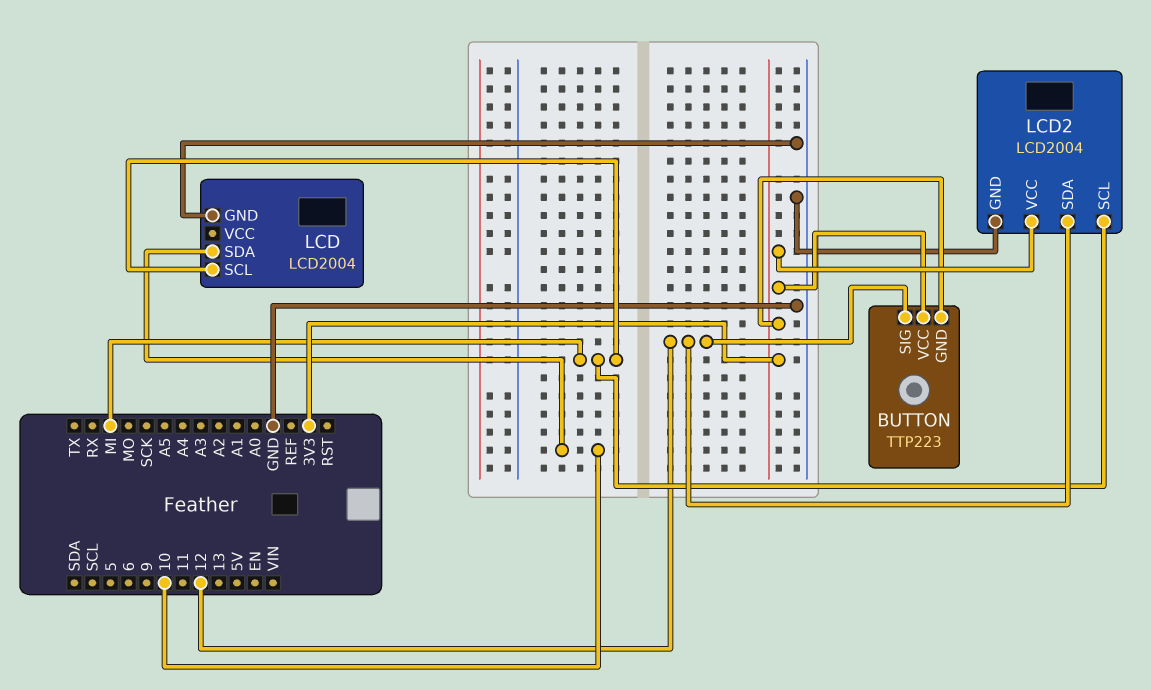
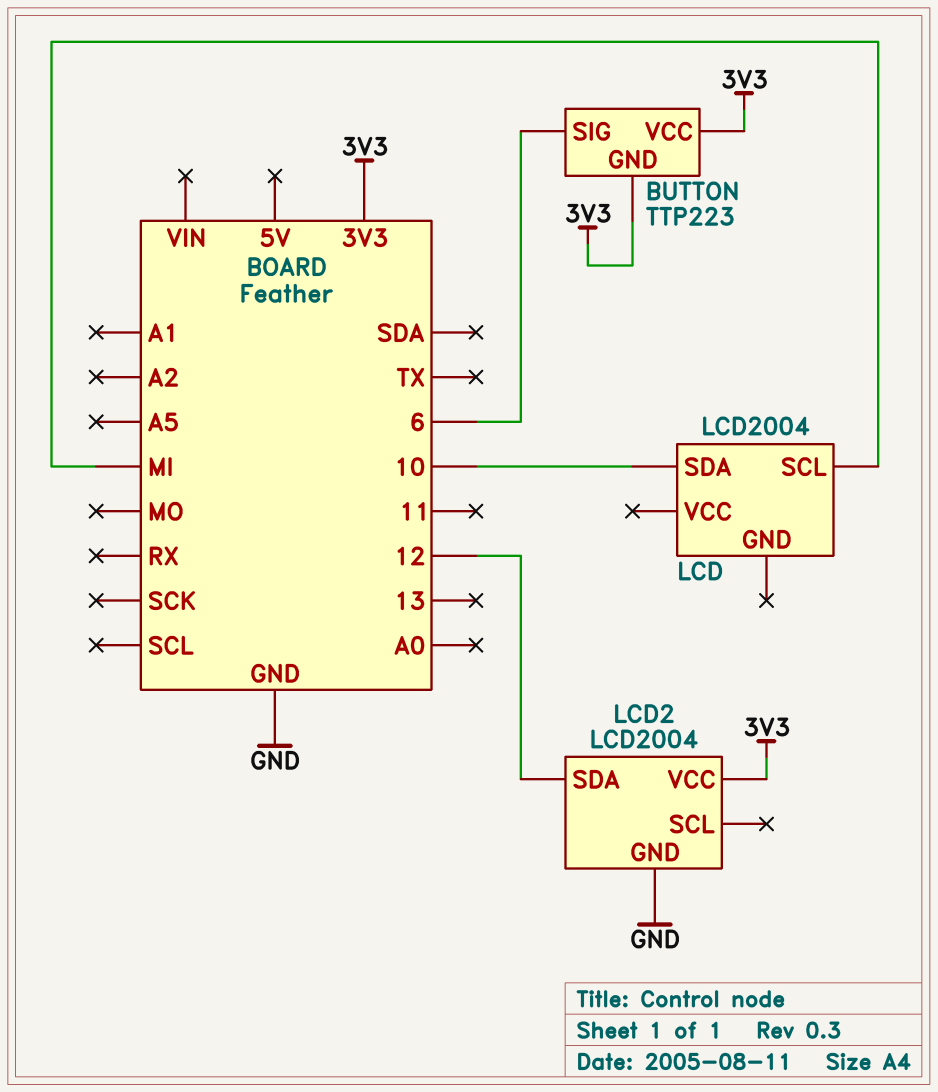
BUTTON pin SIG: 12 -> 6
LCD pin GND: GND -> none
LCD2 pin SCL: MI -> none

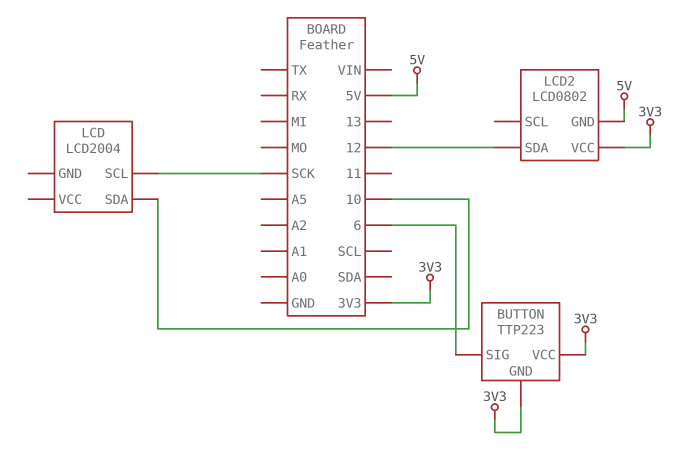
LCD pin SCL: MI -> SCK
LCD2: LCD2004 -> LCD0802
LCD2 pin GND: GND -> 5V

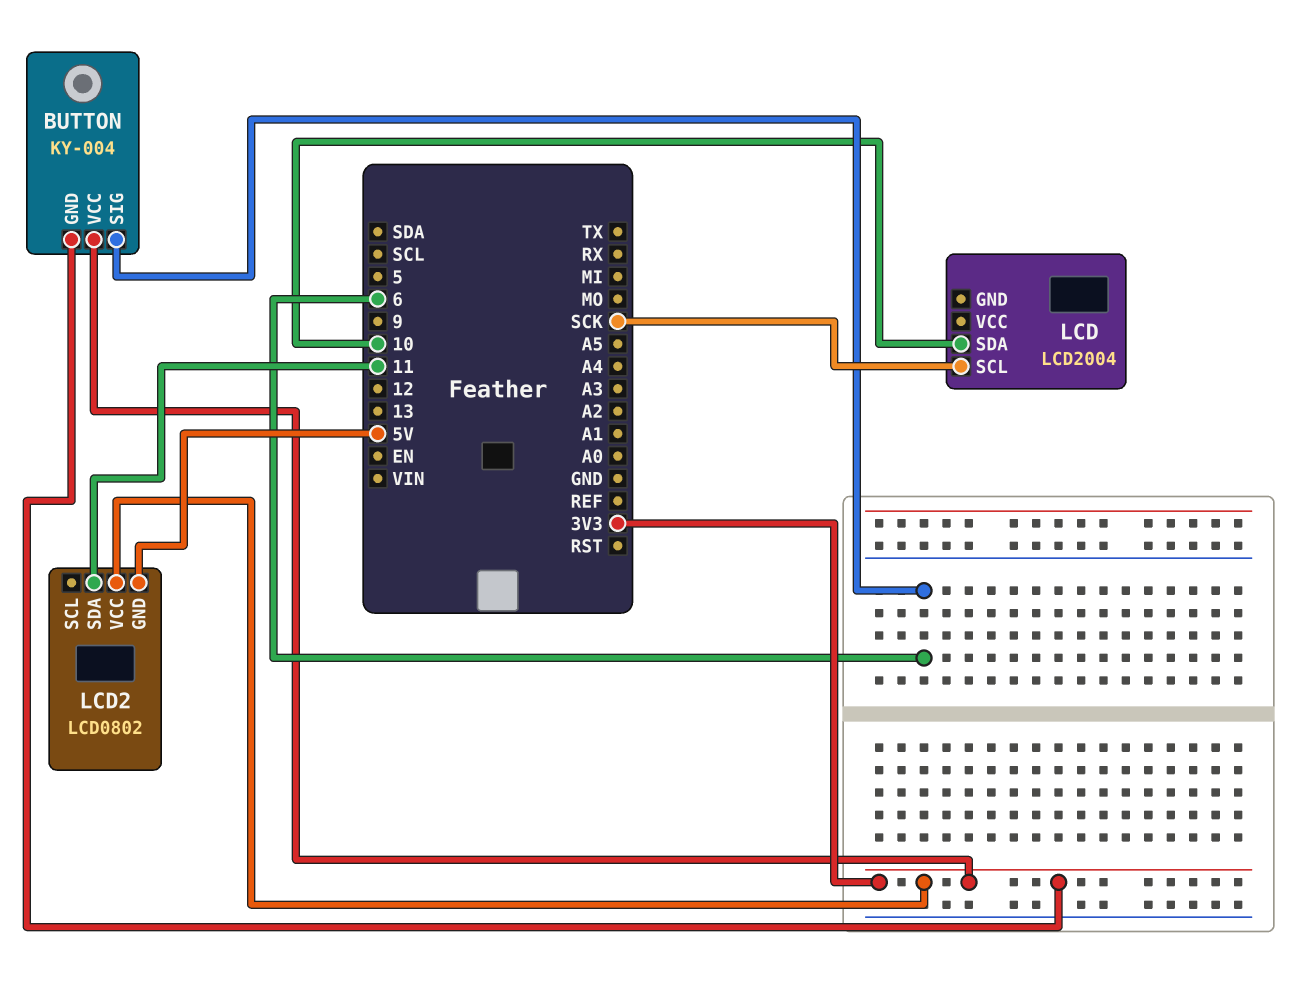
BUTTON: TTP223 -> KY-004
LCD2 pin SDA: 12 -> 11

